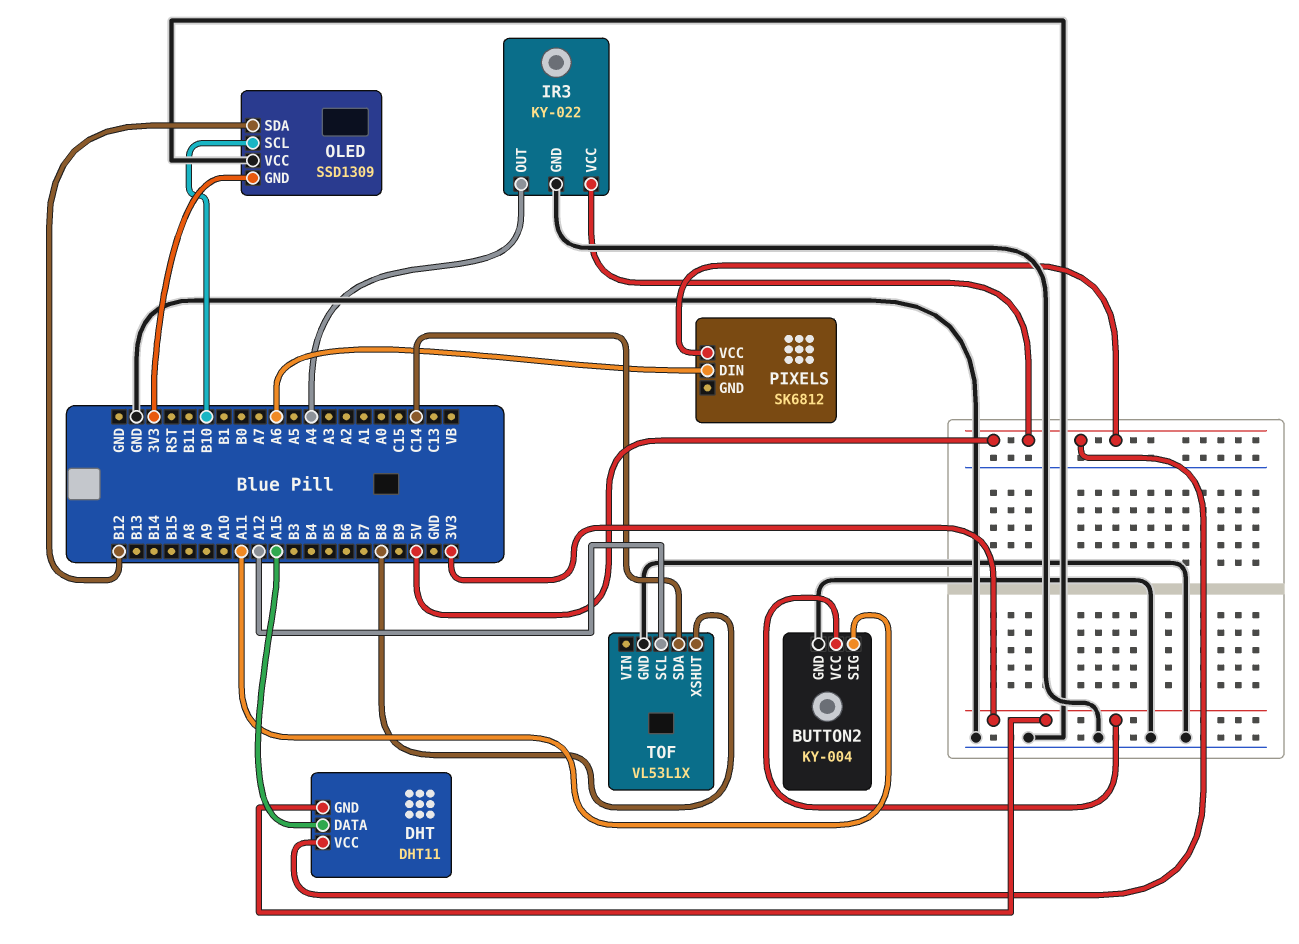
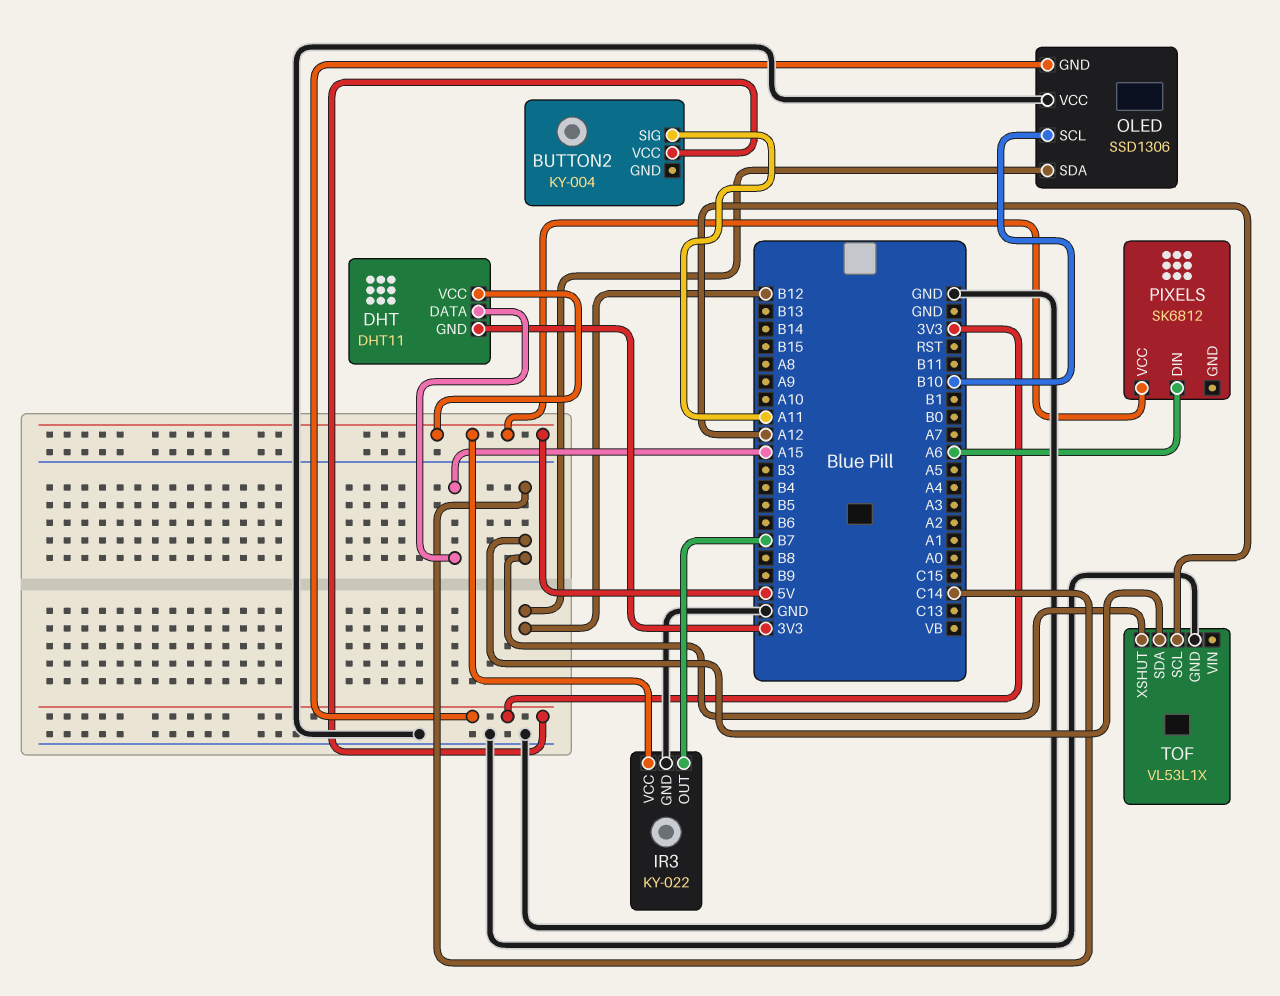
BUTTON2 pin GND: GND -> none
IR3 pin OUT: A4 -> B7
OLED: SSD1309 -> SSD1306
TOF pin XSHUT: B8 -> C14

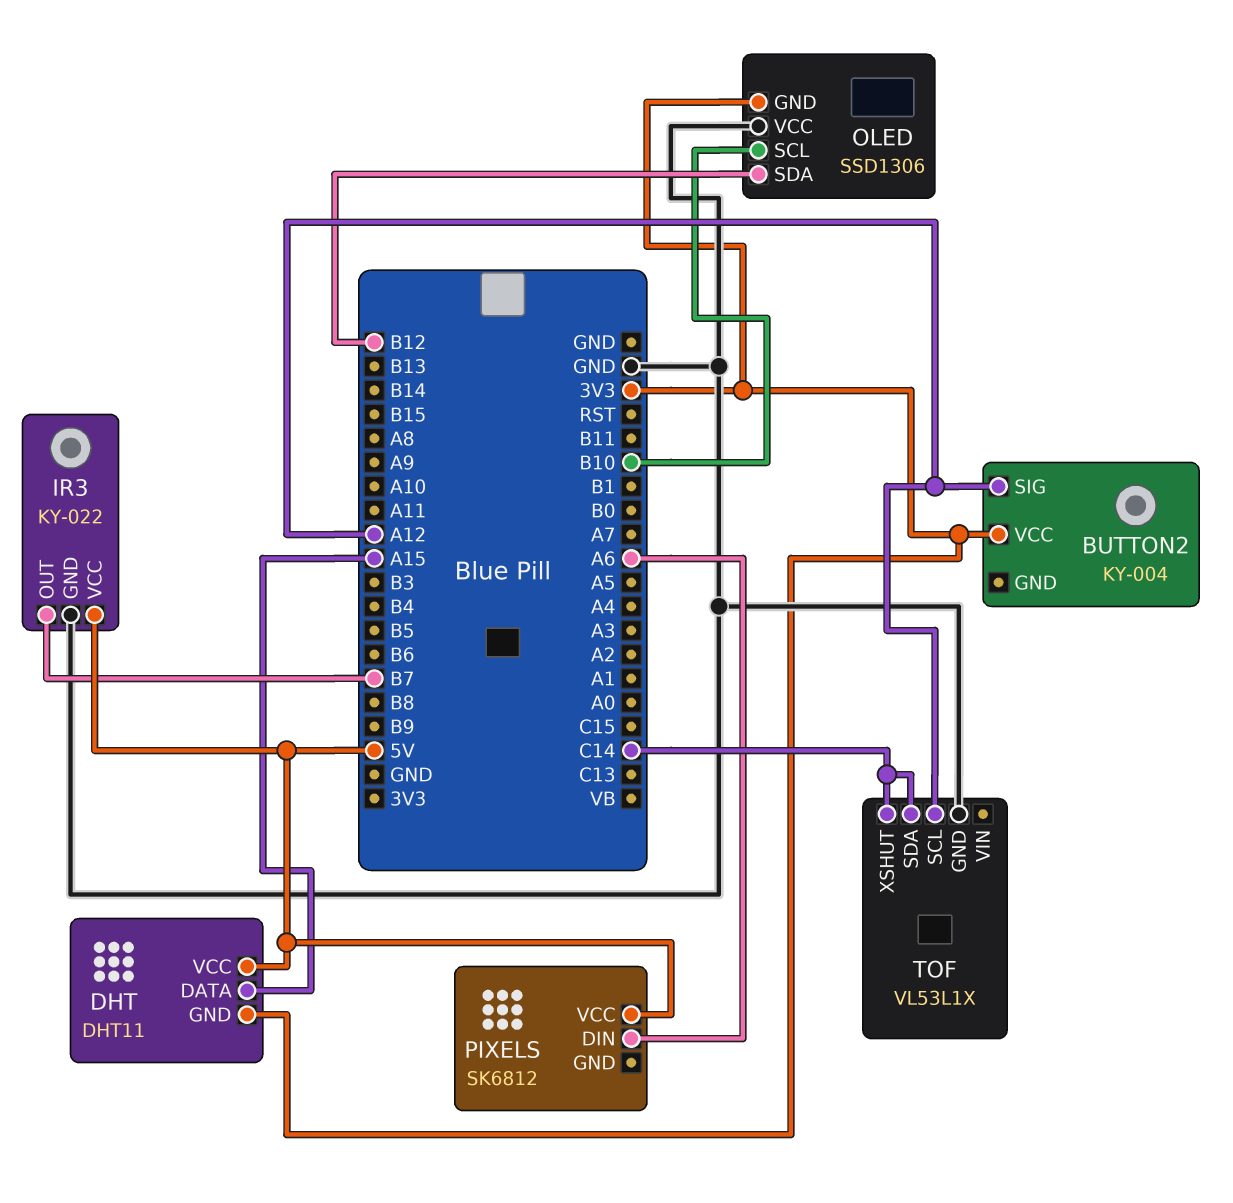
BUTTON2 pin SIG: A11 -> A12

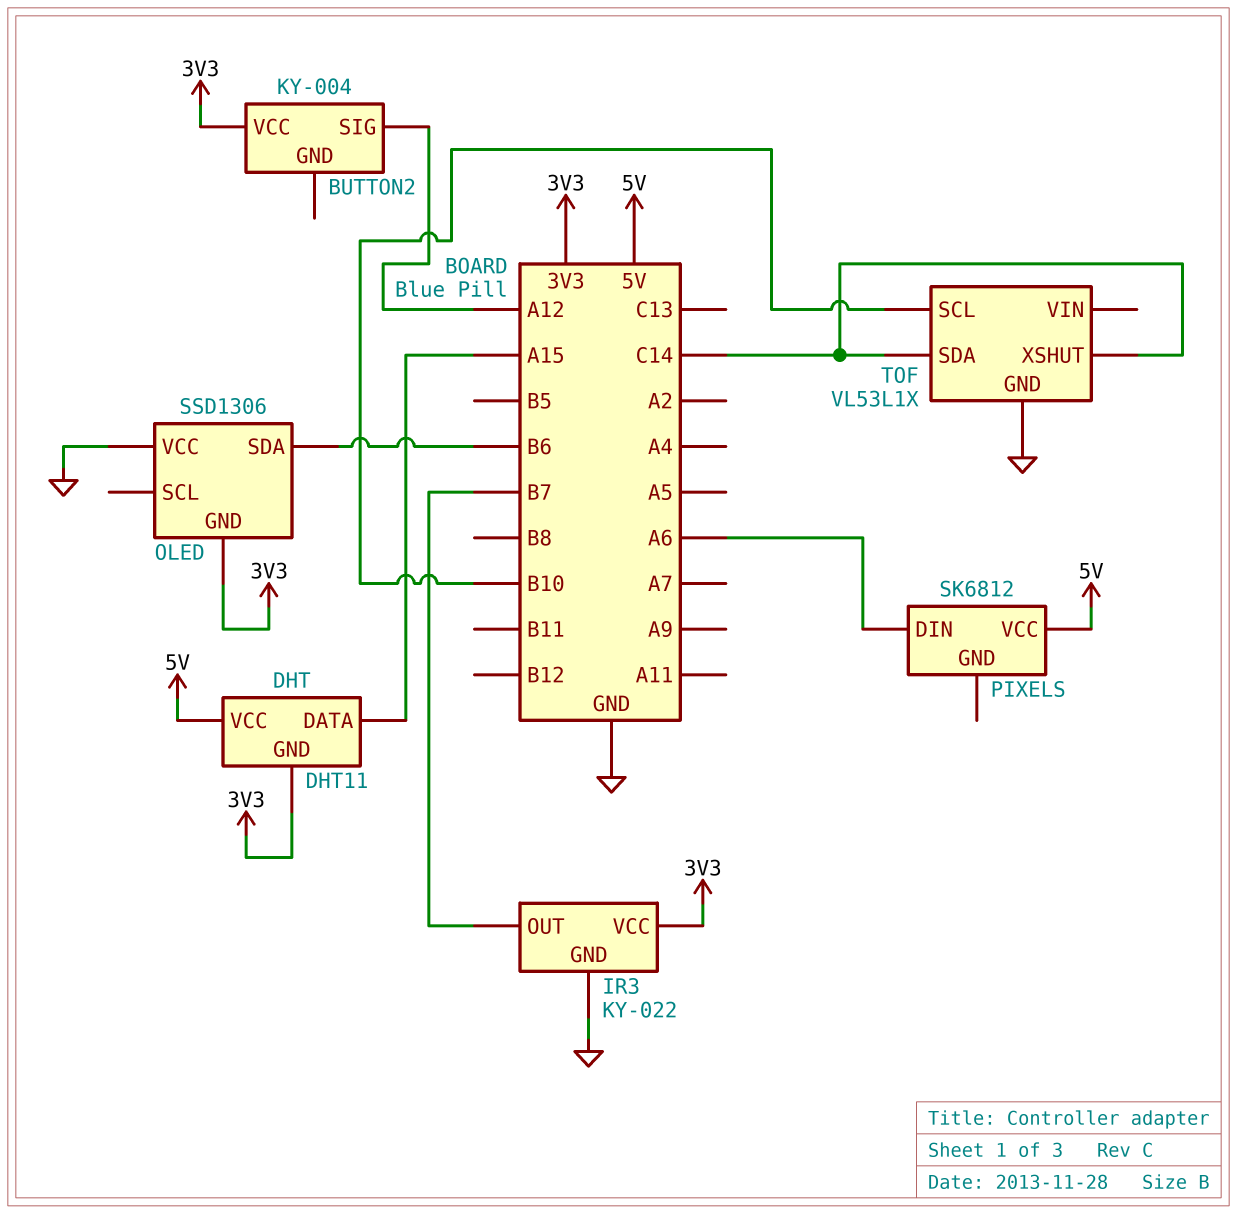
IR3 pin VCC: 5V -> 3V3
OLED pin SCL: B10 -> none
OLED pin SDA: B12 -> B6
TOF pin SCL: A12 -> B10

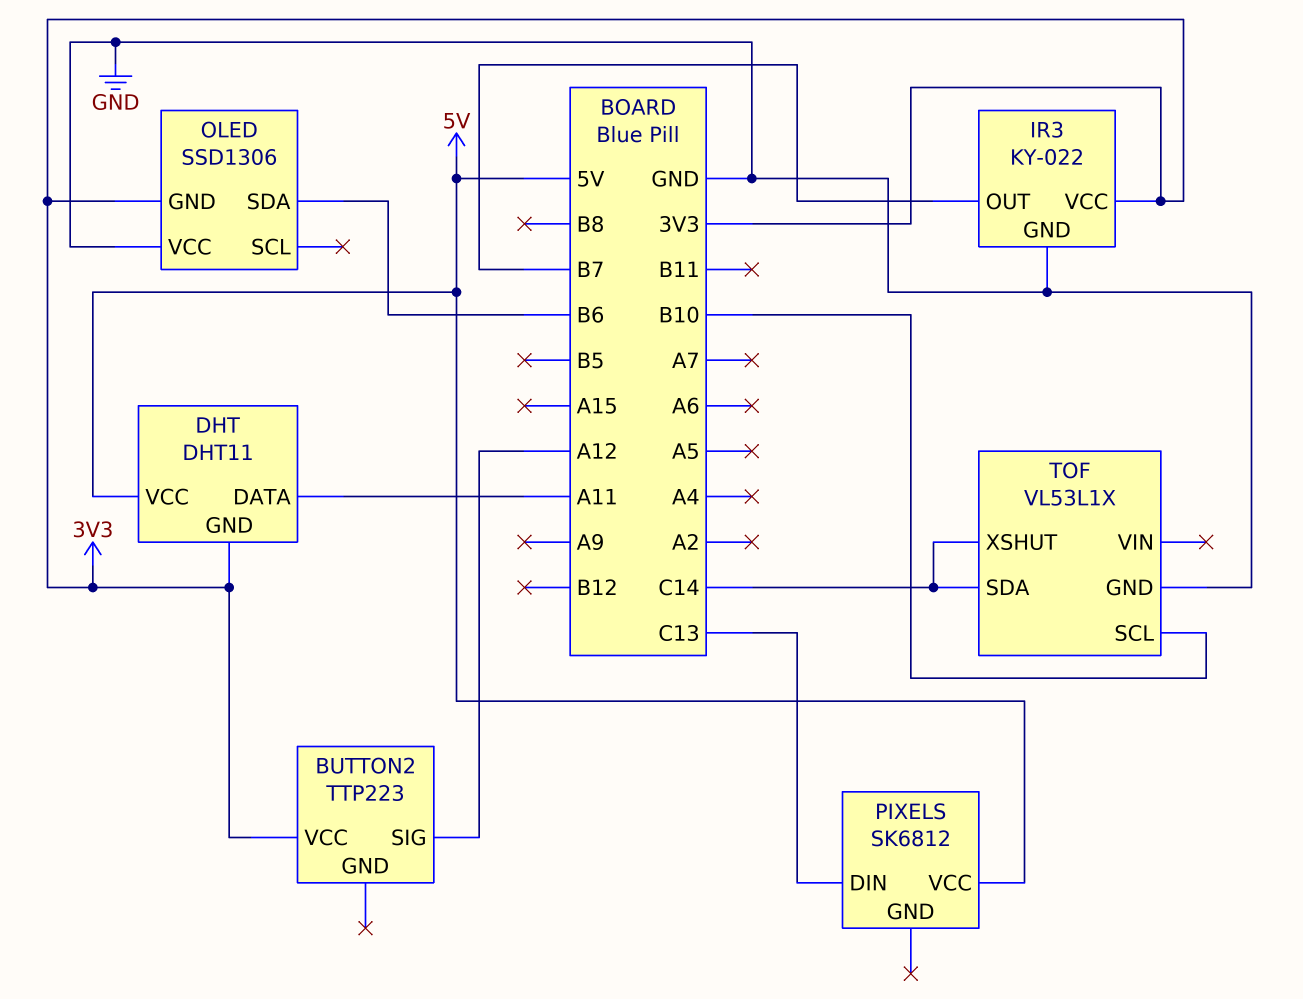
BUTTON2: KY-004 -> TTP223
DHT pin DATA: A15 -> A11
PIXELS pin DIN: A6 -> C13

